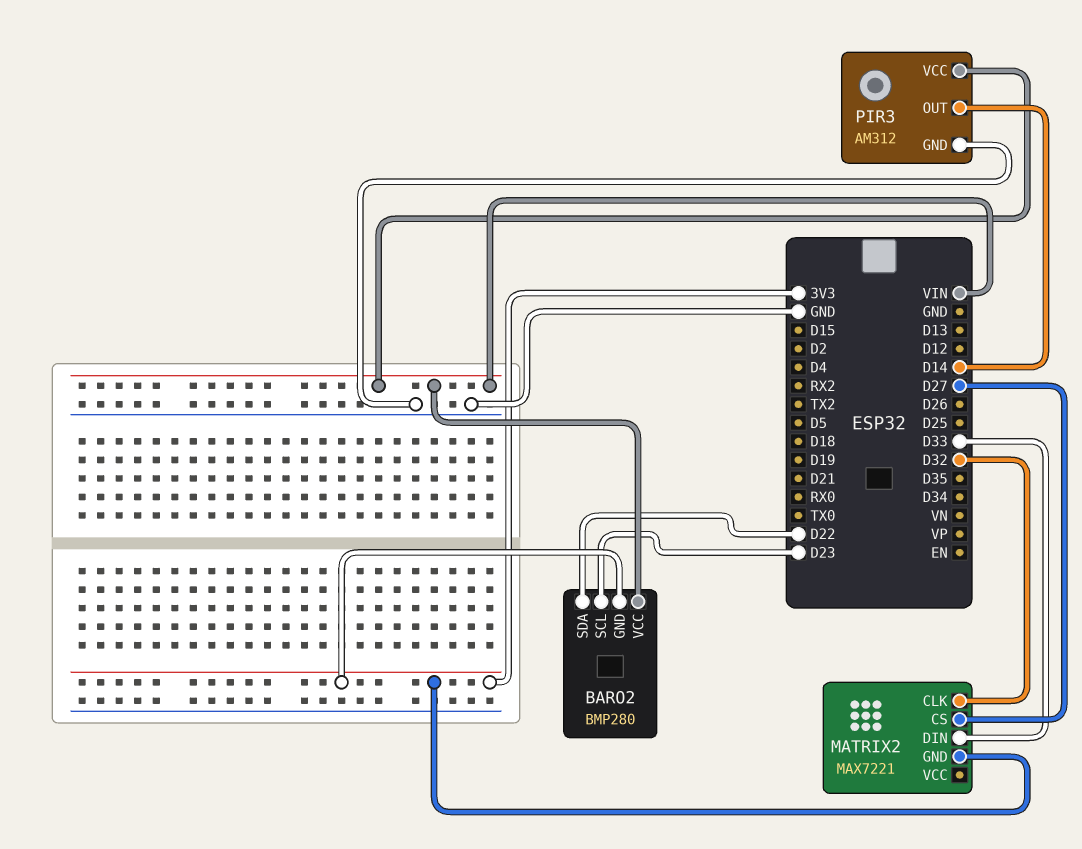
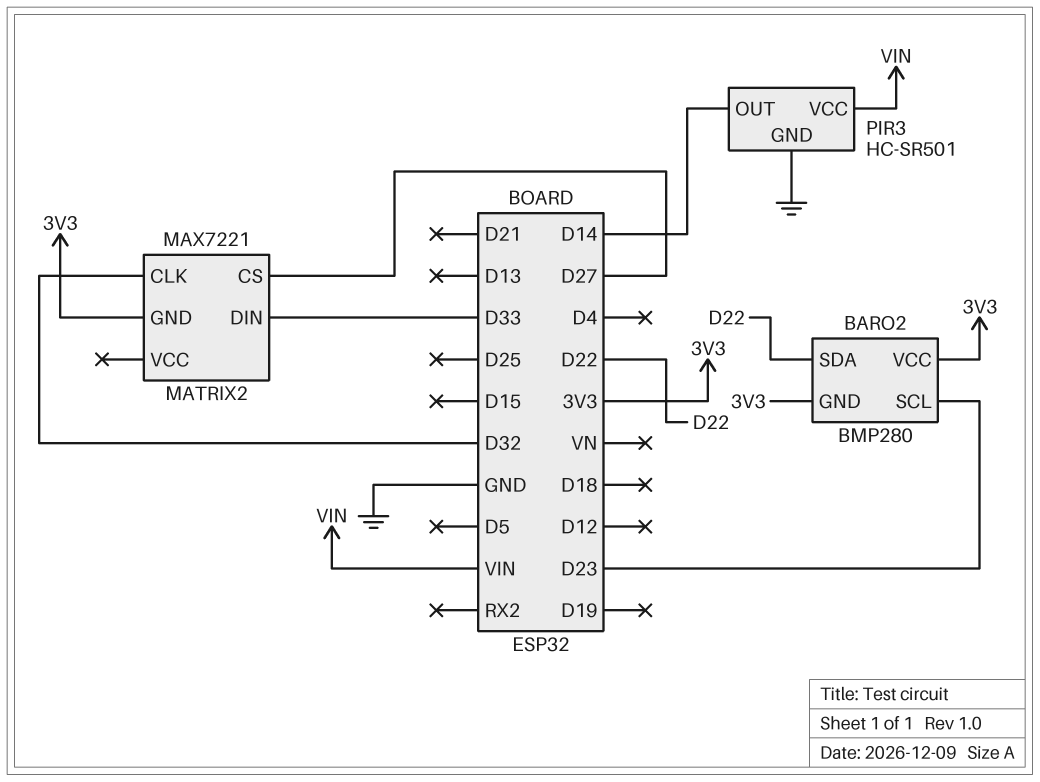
BARO2 pin VCC: VIN -> 3V3
PIR3: AM312 -> HC-SR501

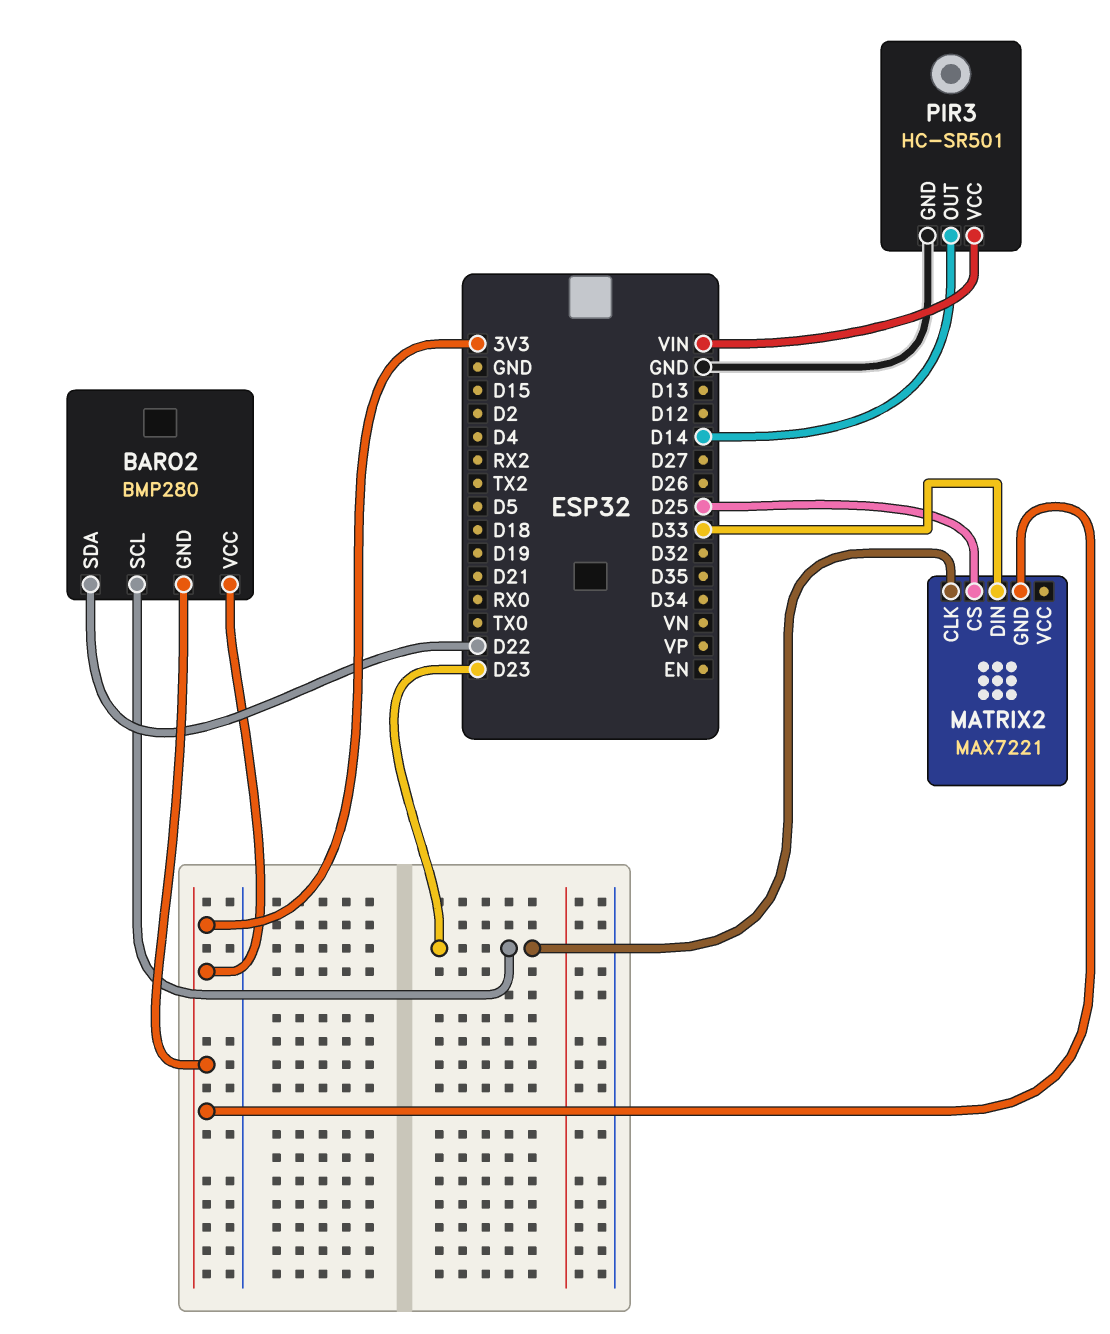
MATRIX2 pin CLK: D32 -> D23
MATRIX2 pin CS: D27 -> D25

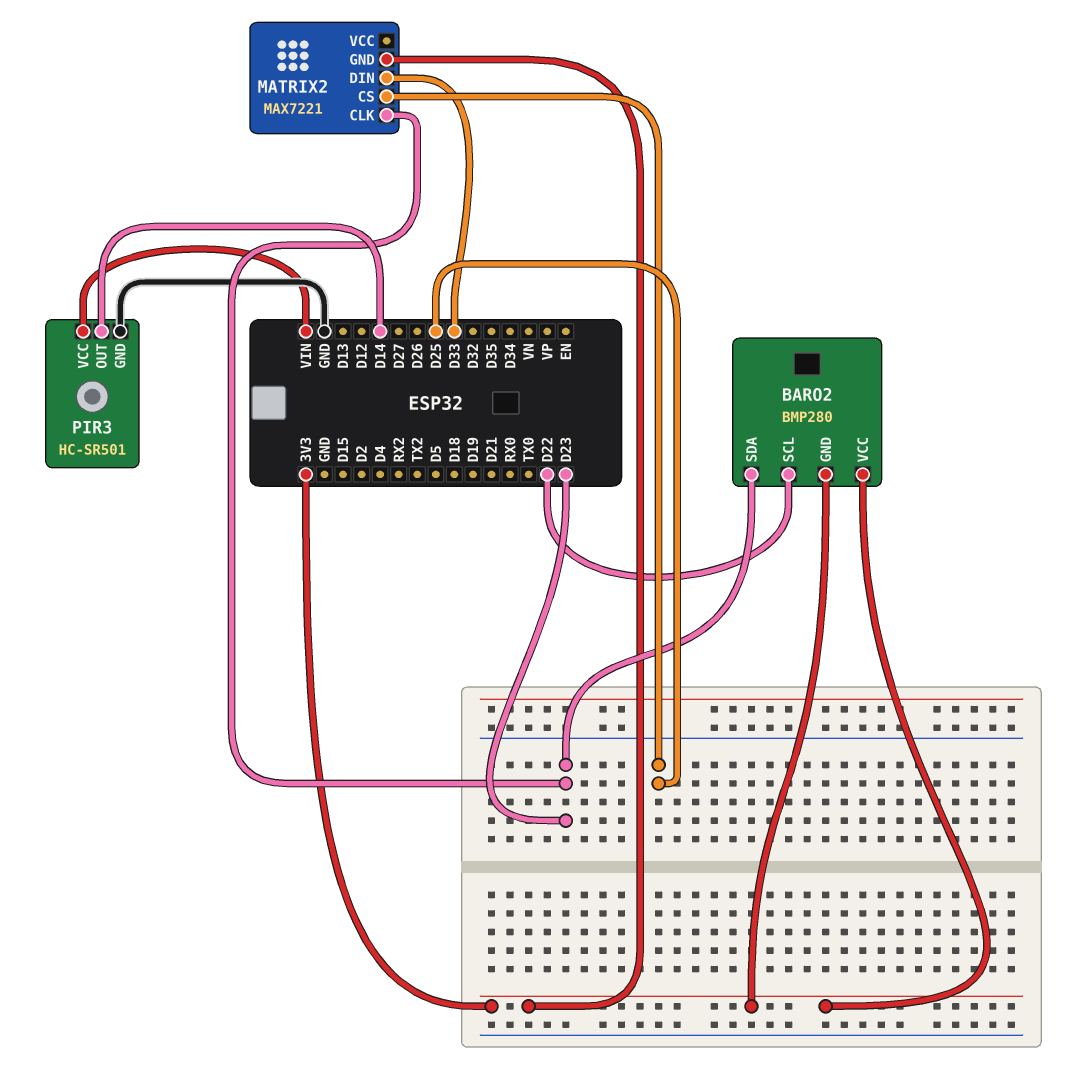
BARO2 pin SCL: D23 -> D22
BARO2 pin SDA: D22 -> D23

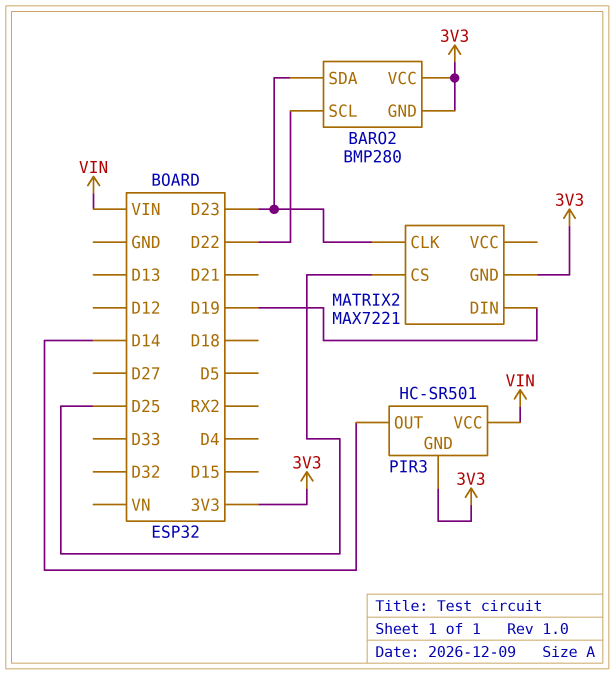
MATRIX2 pin DIN: D33 -> D19
PIR3 pin GND: GND -> 3V3

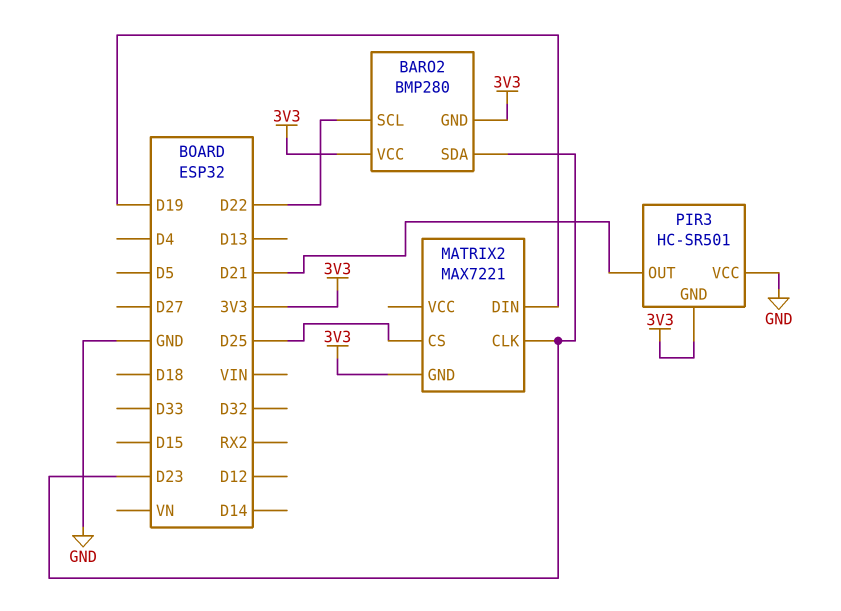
PIR3 pin OUT: D14 -> D21
PIR3 pin VCC: VIN -> GND

